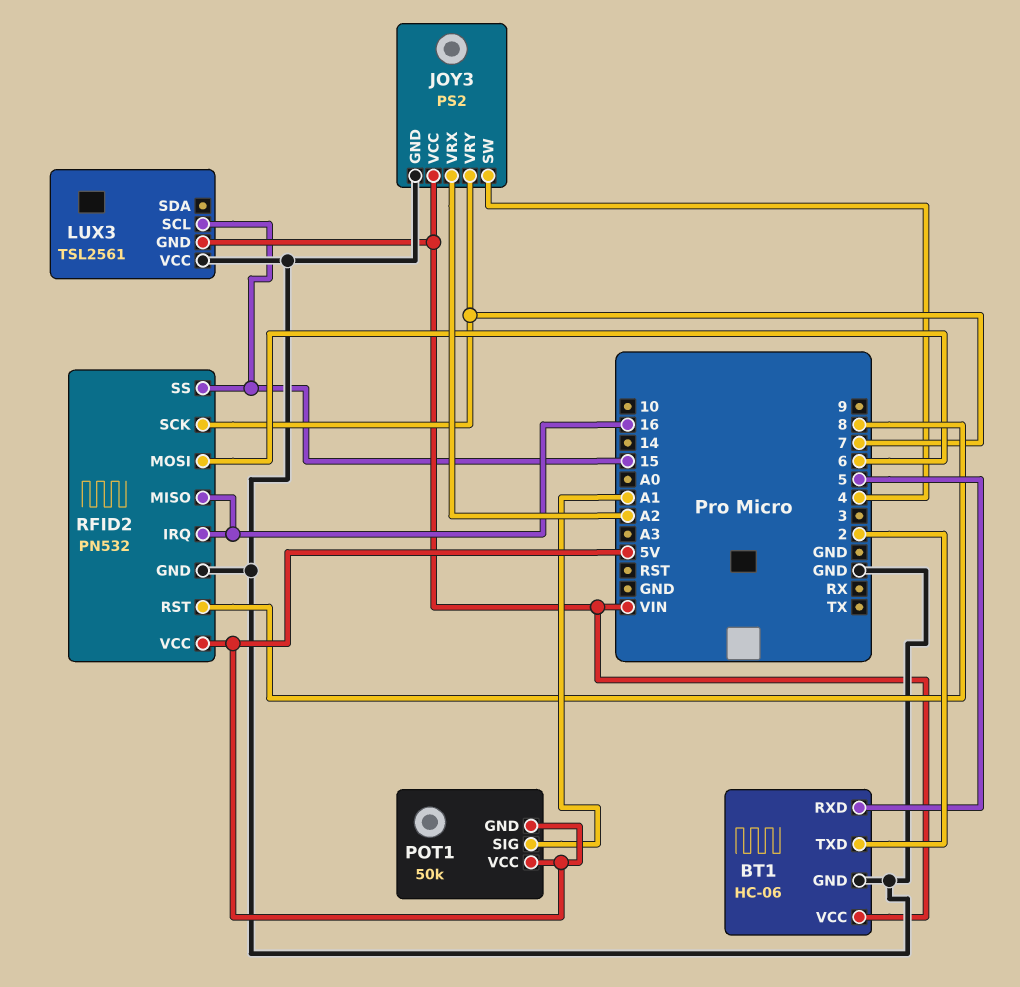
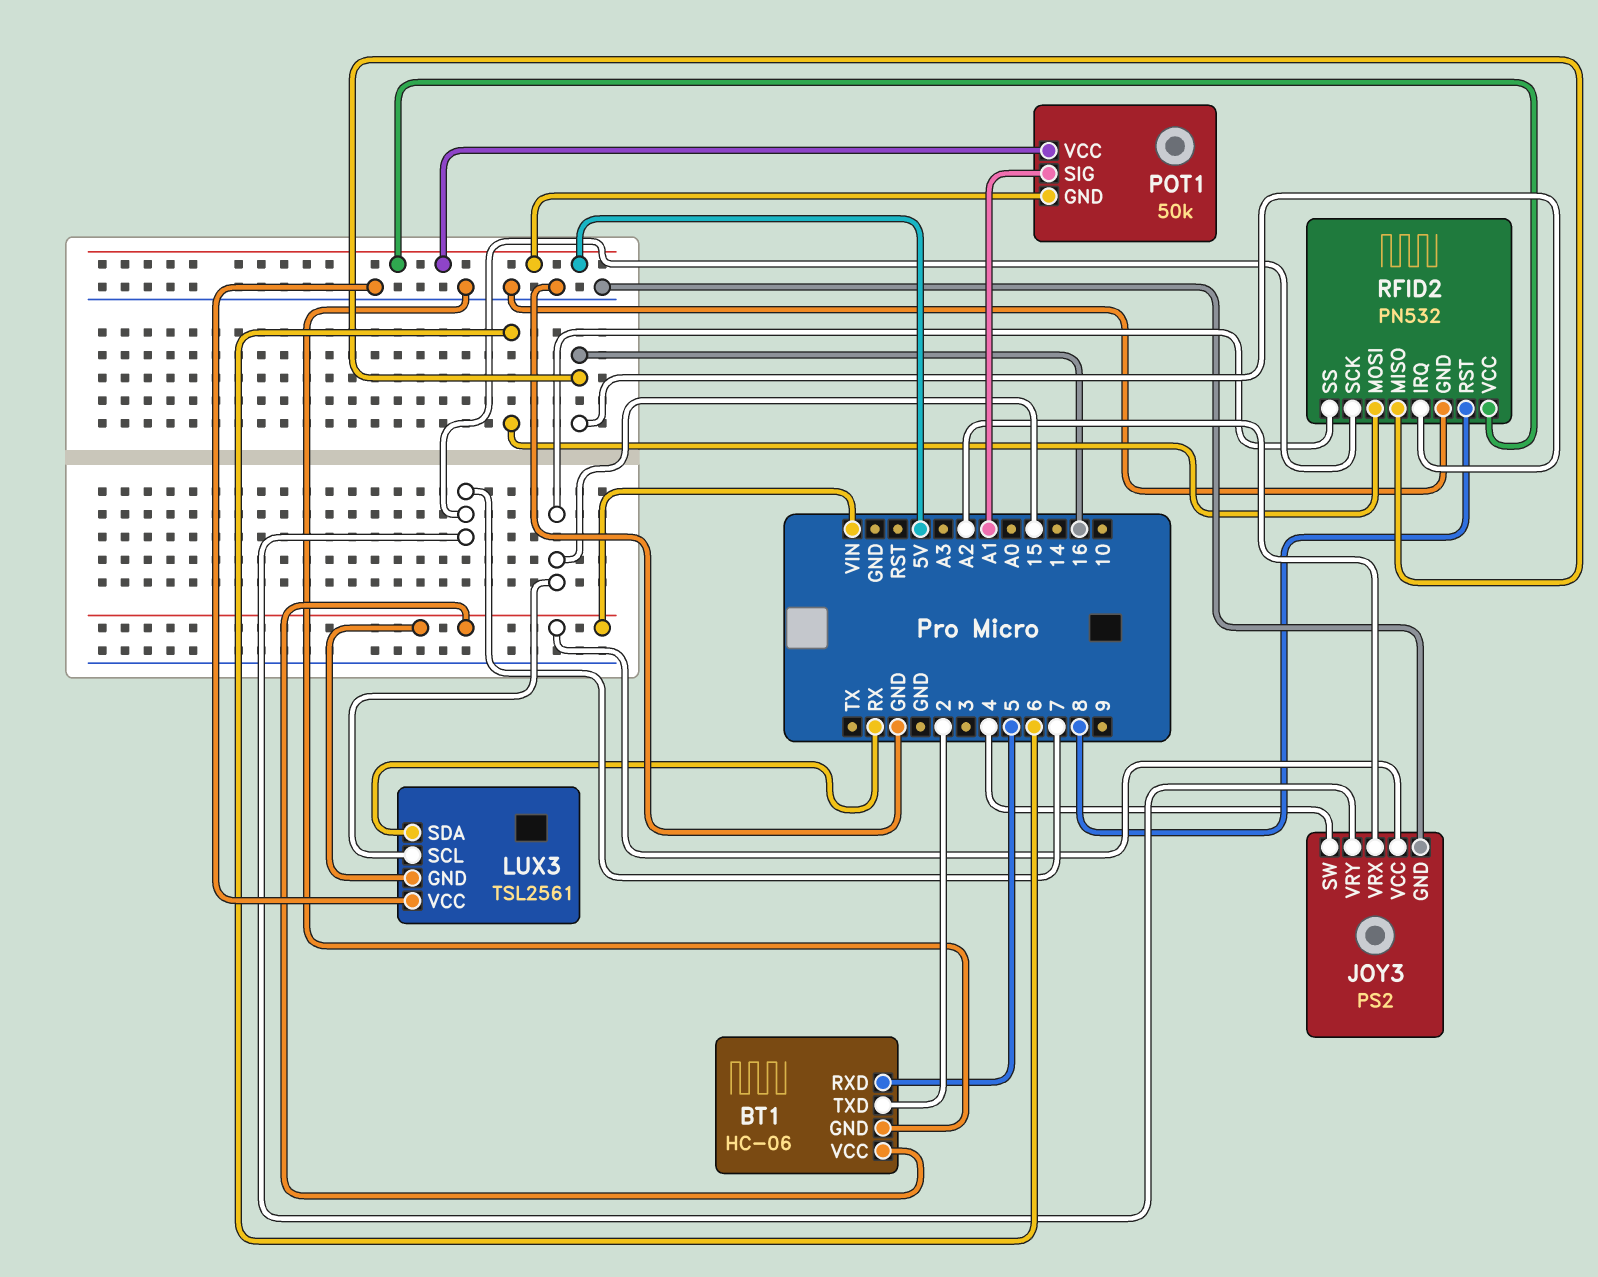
LUX3 pin SDA: none -> RX

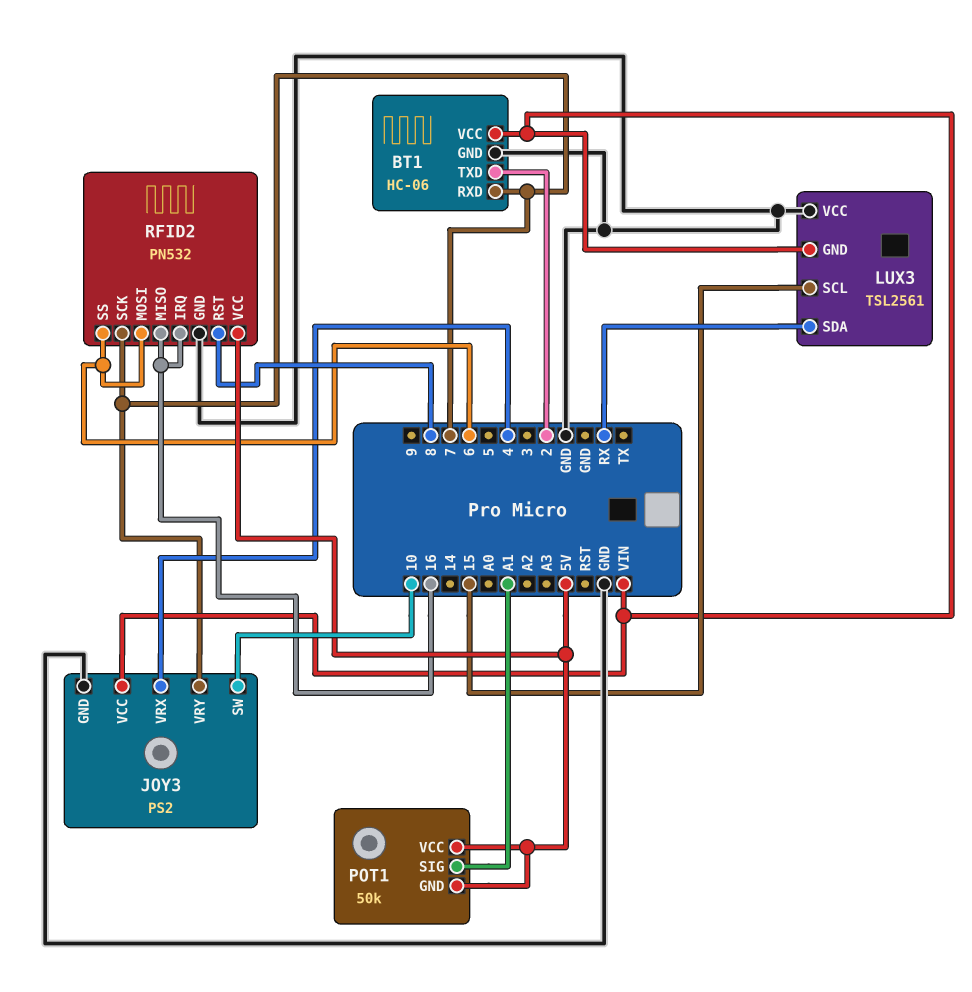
BT1 pin RXD: 5 -> 7
JOY3 pin SW: 4 -> 10
JOY3 pin VRX: A2 -> 4
RFID2 pin SS: 15 -> 6

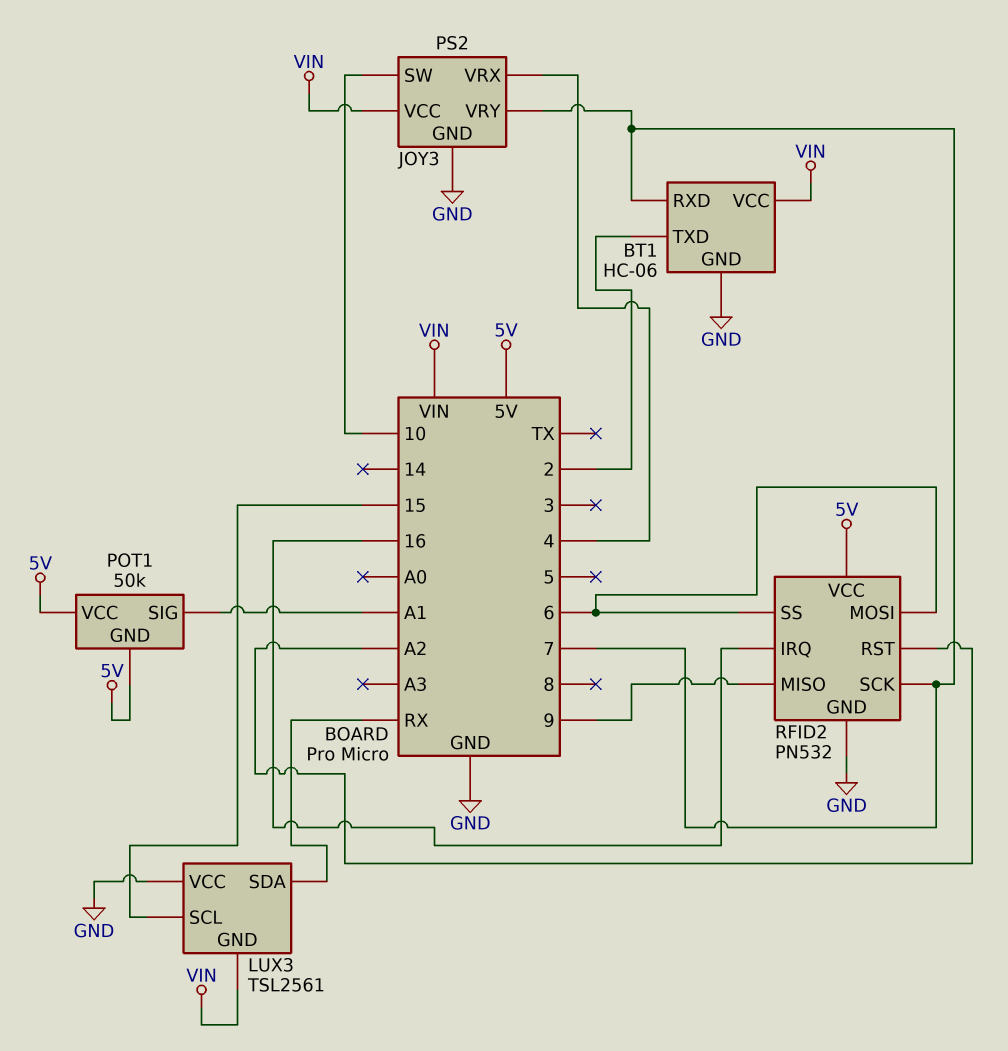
RFID2 pin MISO: 16 -> 9
RFID2 pin RST: 8 -> A2

